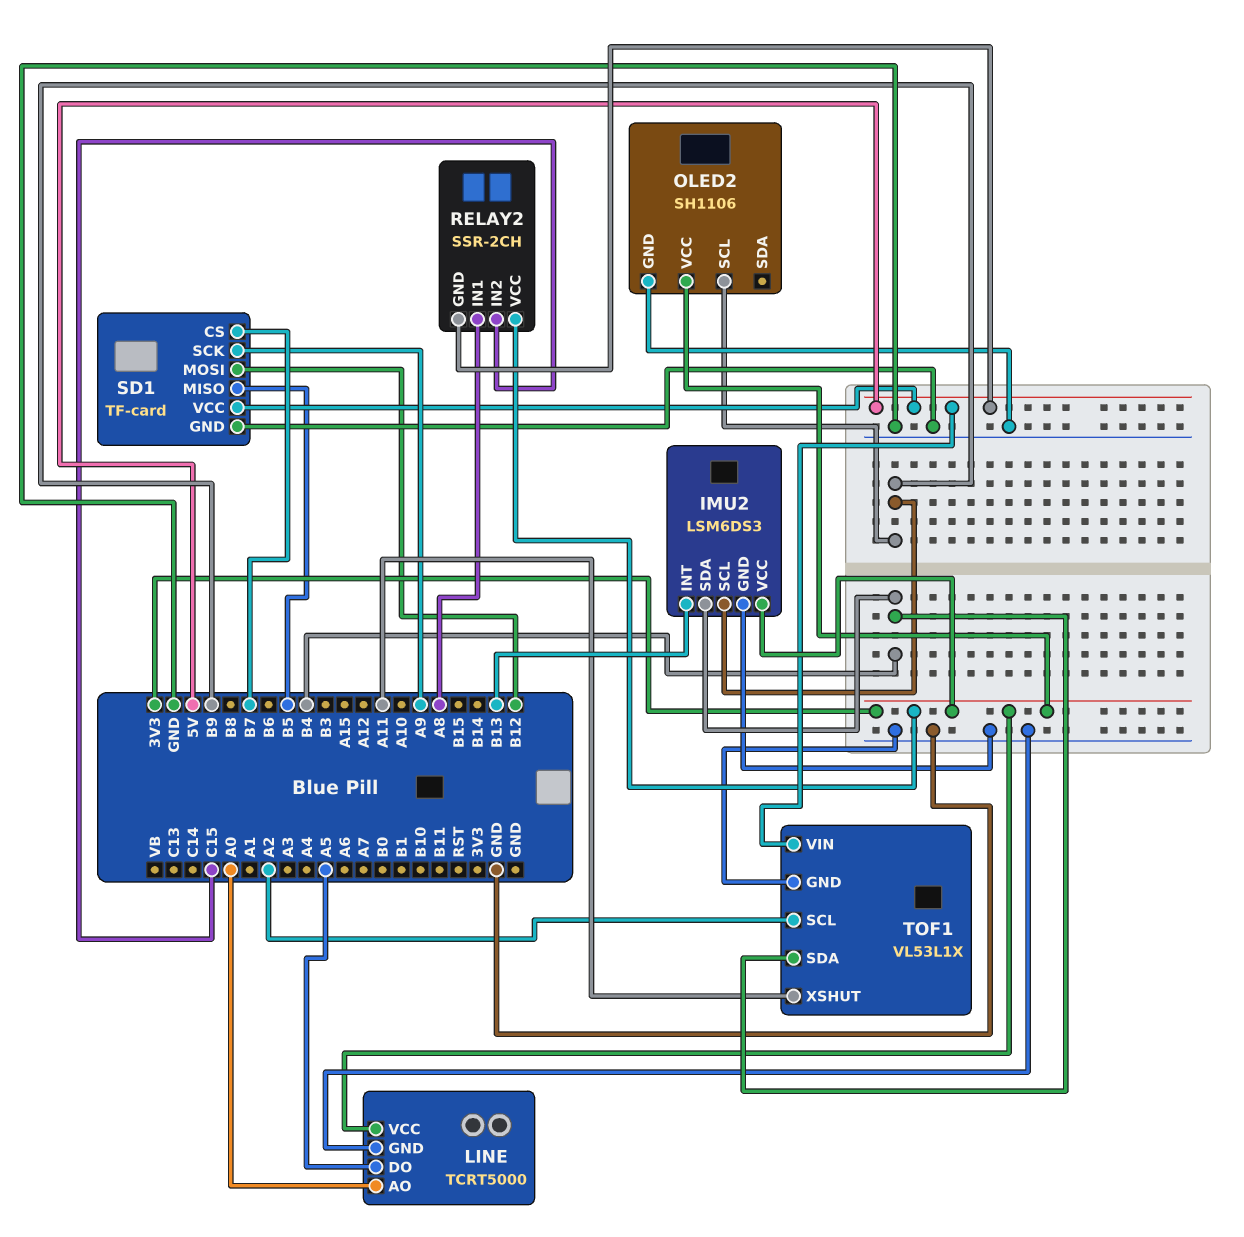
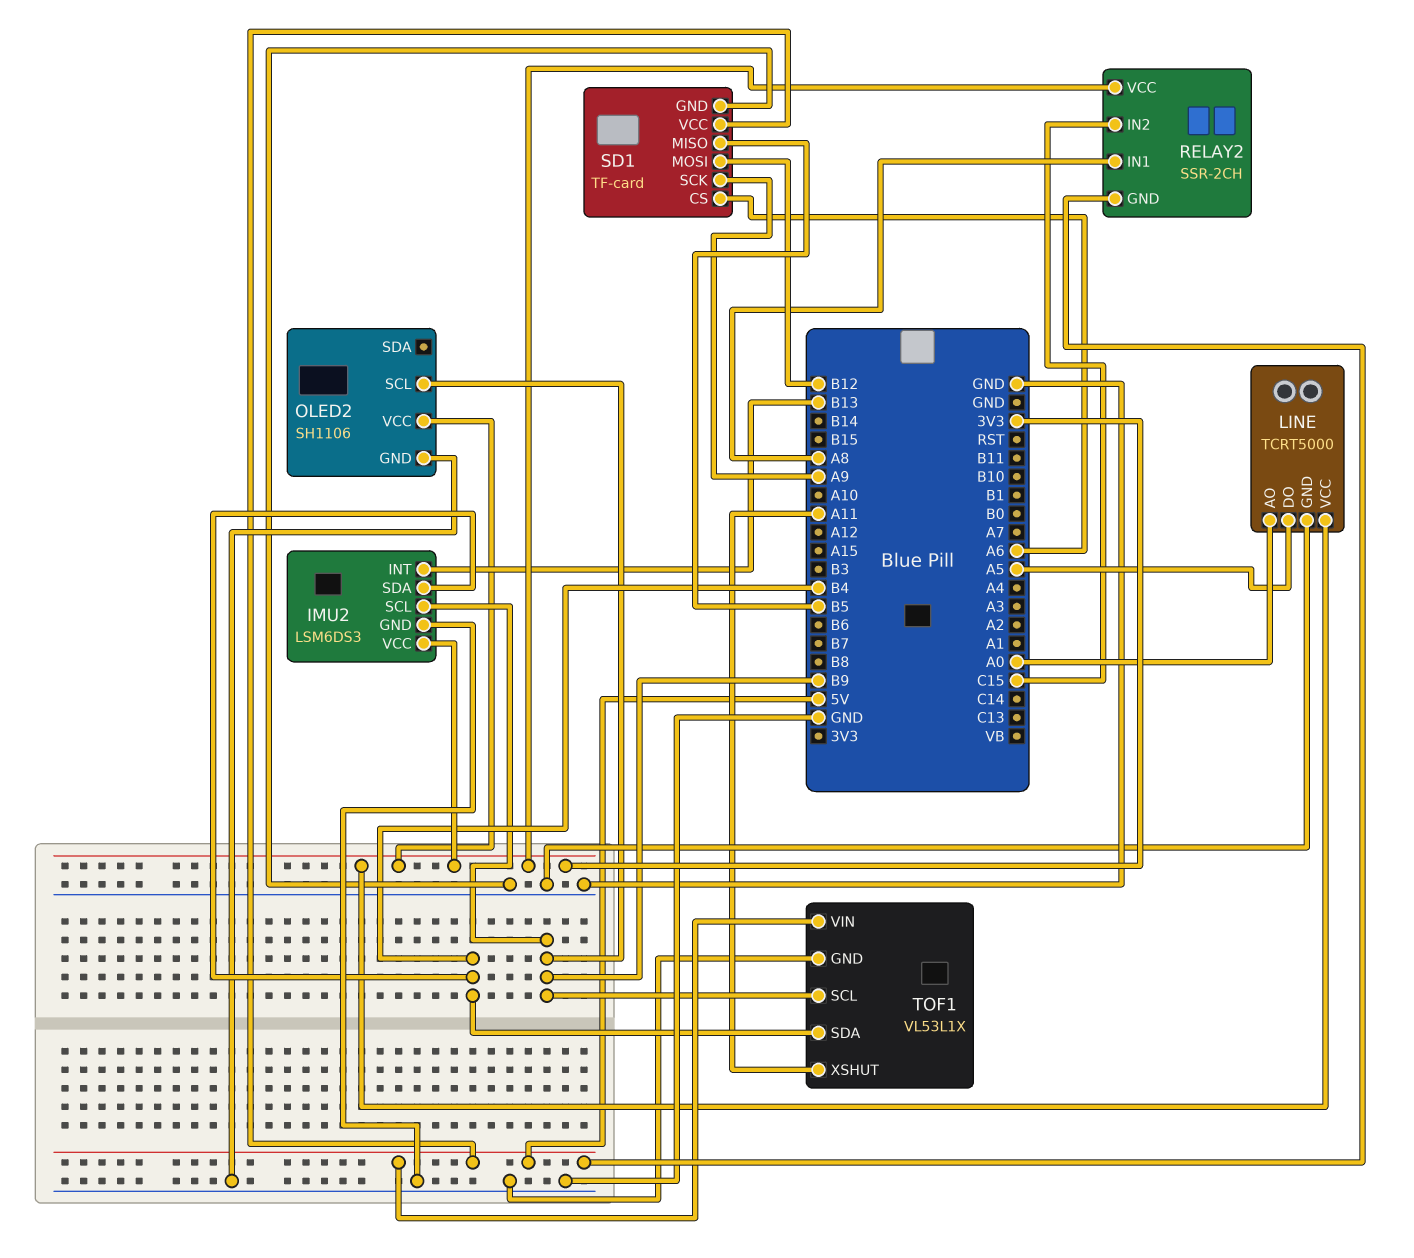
SD1 pin CS: B7 -> A6
TOF1 pin SCL: A2 -> B9

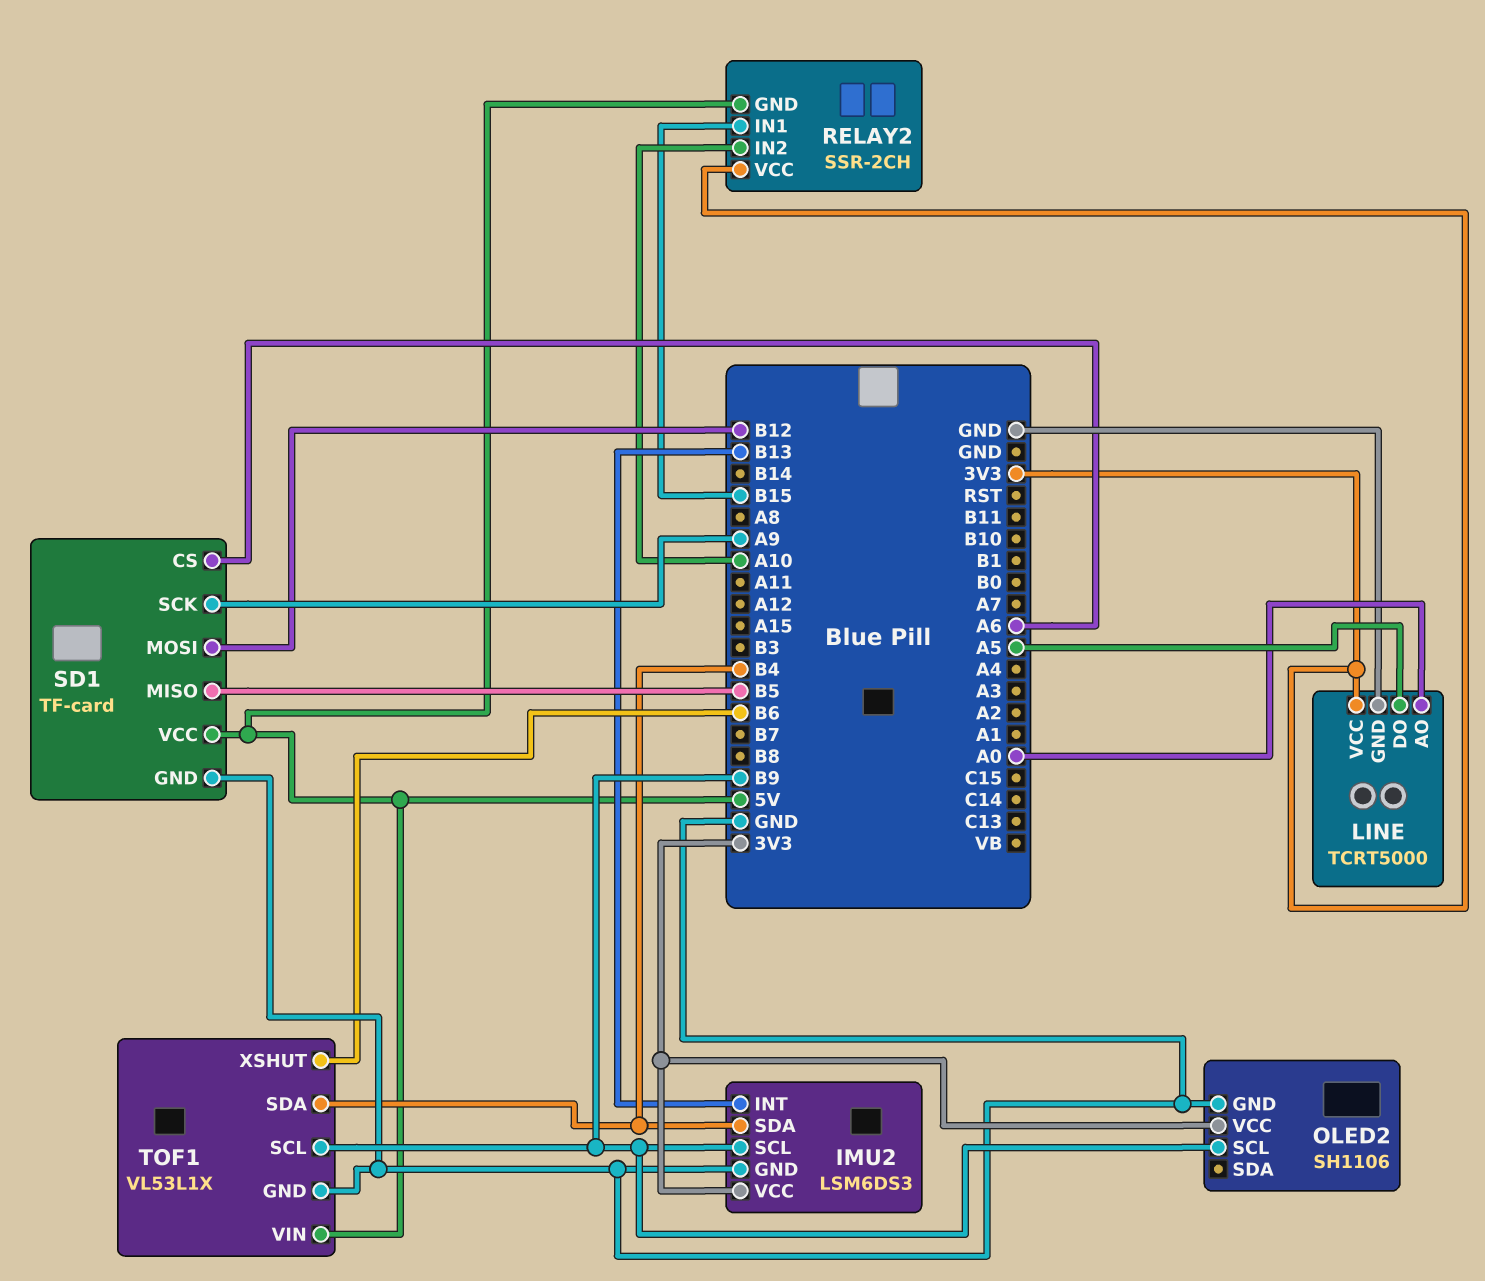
RELAY2 pin IN1: A8 -> B15
RELAY2 pin IN2: C15 -> A10
TOF1 pin XSHUT: A11 -> B6

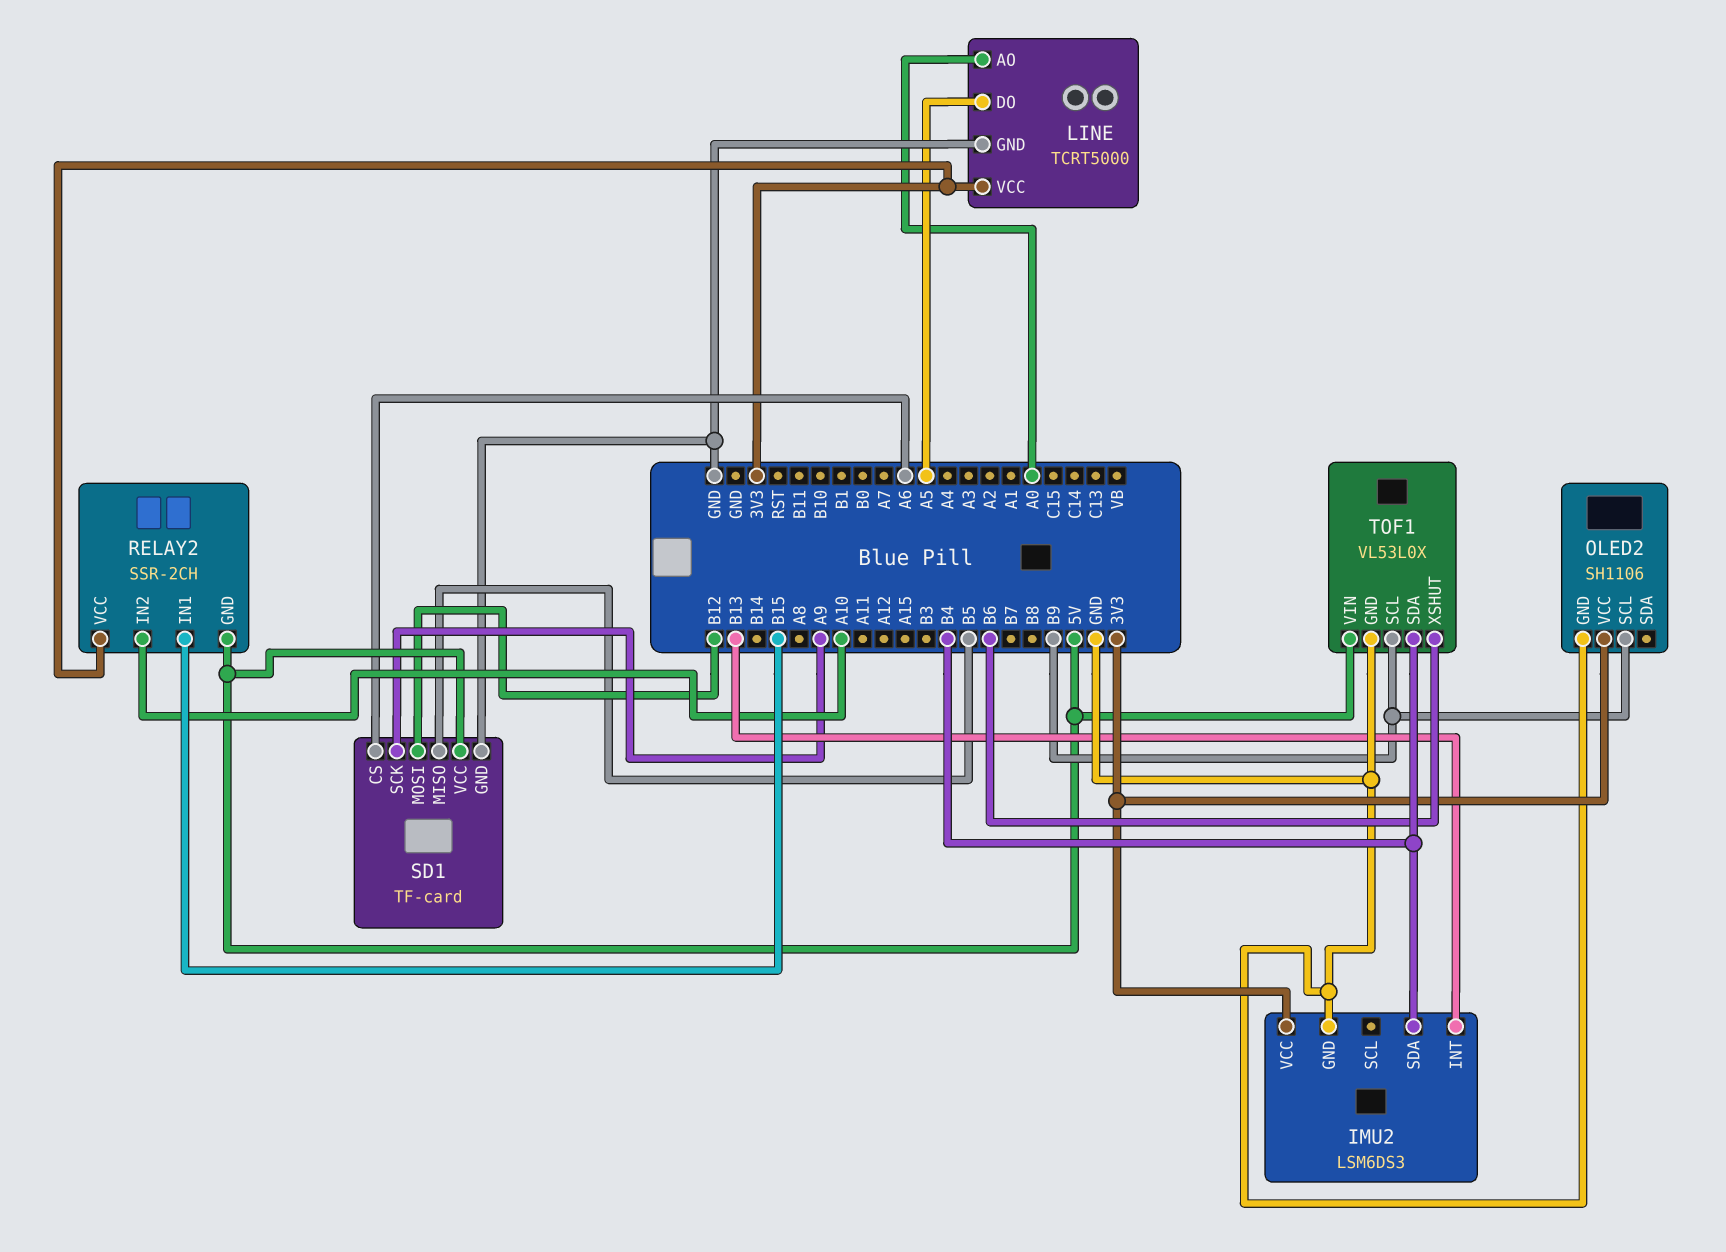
IMU2 pin SCL: B9 -> none
TOF1: VL53L1X -> VL53L0X

